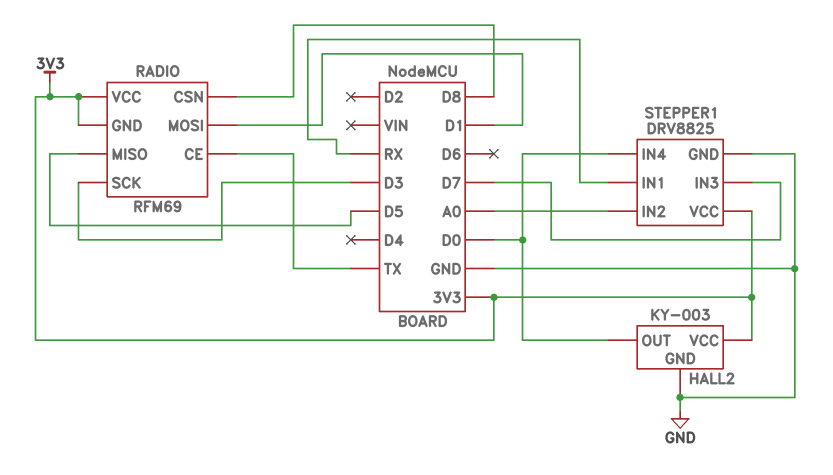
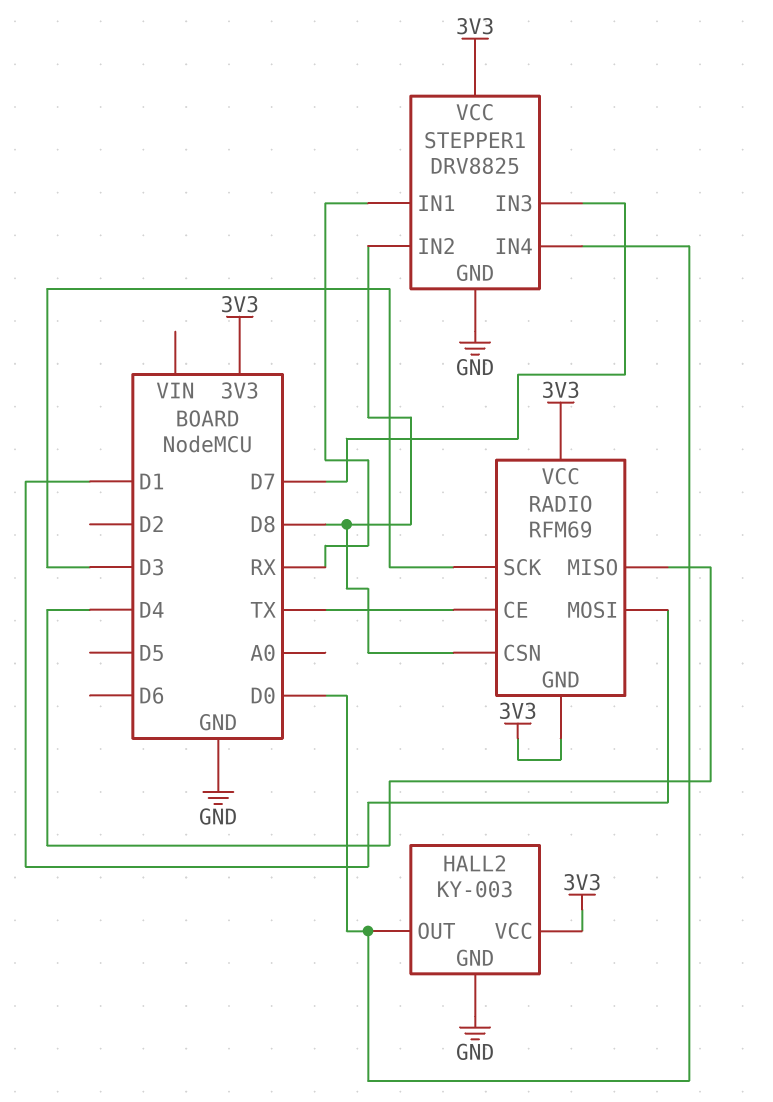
RADIO pin MISO: D5 -> D4
STEPPER1 pin IN2: A0 -> D8

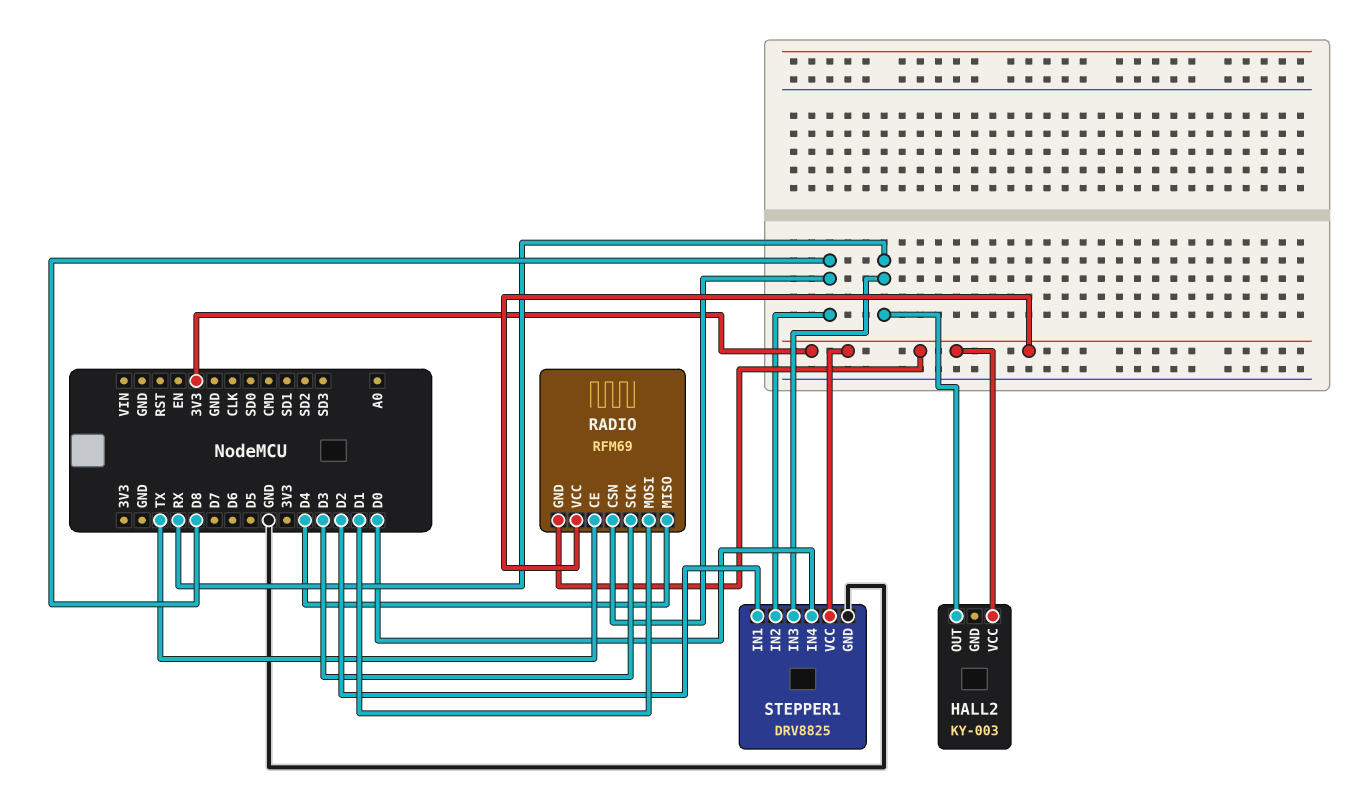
HALL2 pin GND: GND -> none
HALL2 pin OUT: D0 -> RX
STEPPER1 pin IN1: RX -> D2
STEPPER1 pin IN3: D7 -> RX

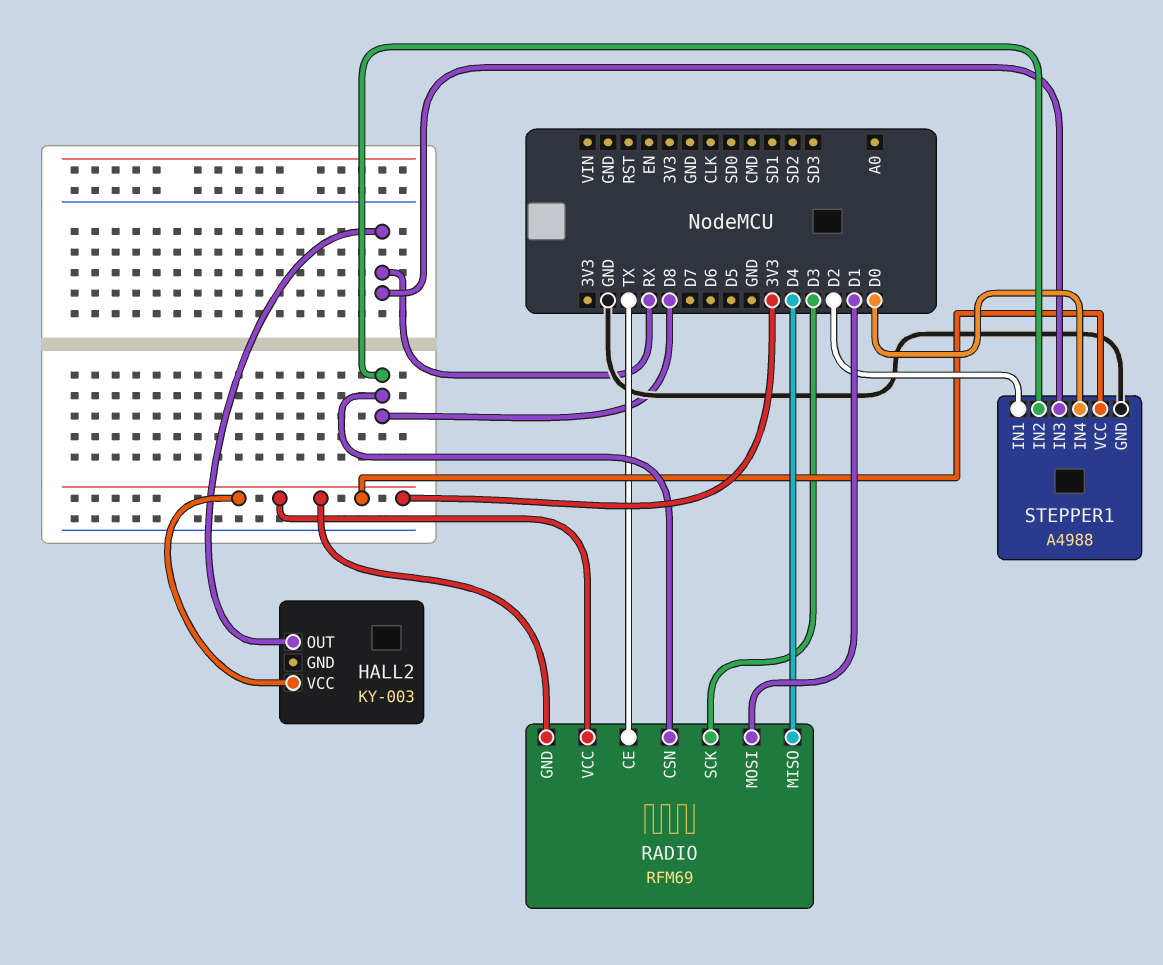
STEPPER1: DRV8825 -> A4988

